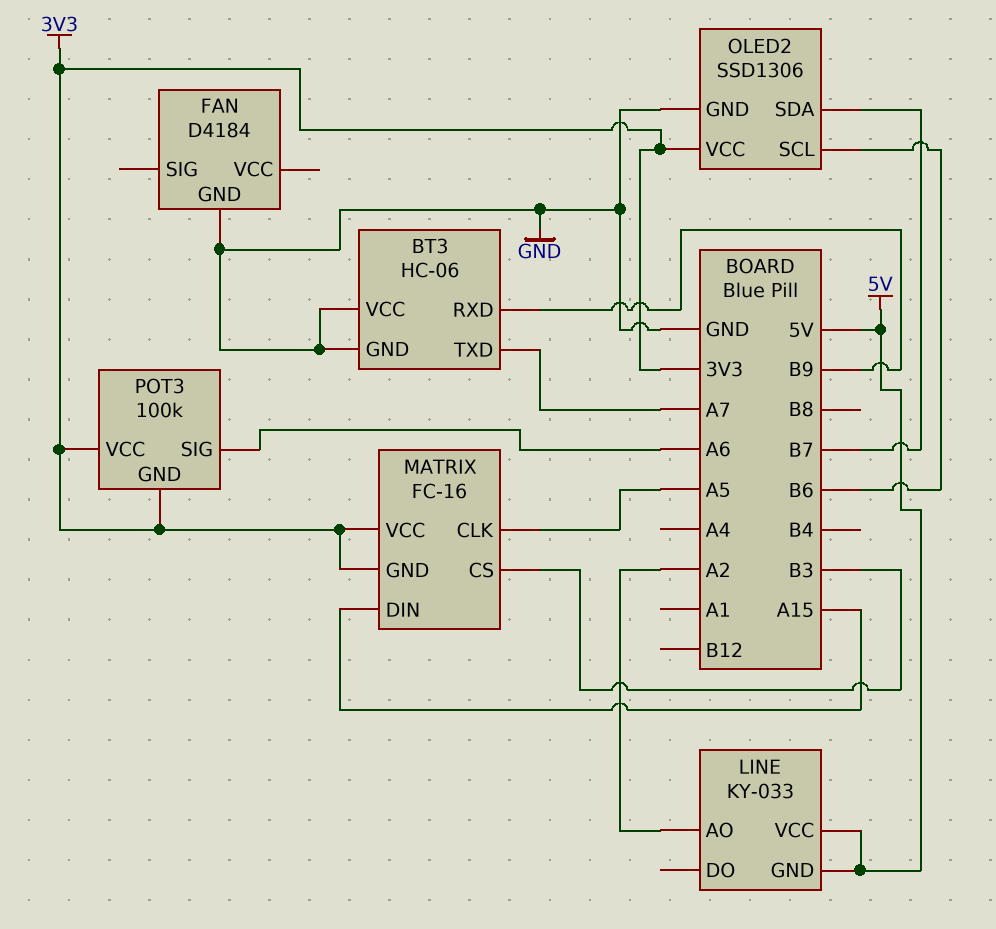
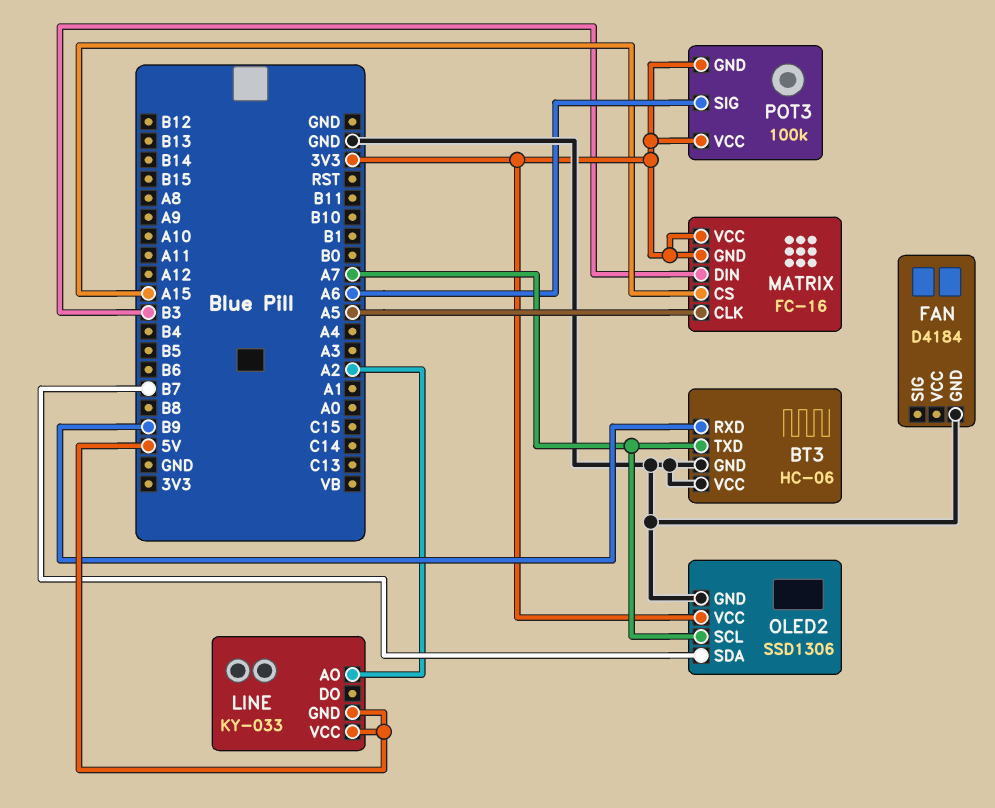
MATRIX pin CS: B3 -> A15
MATRIX pin DIN: A15 -> B3
OLED2 pin SCL: B6 -> A7

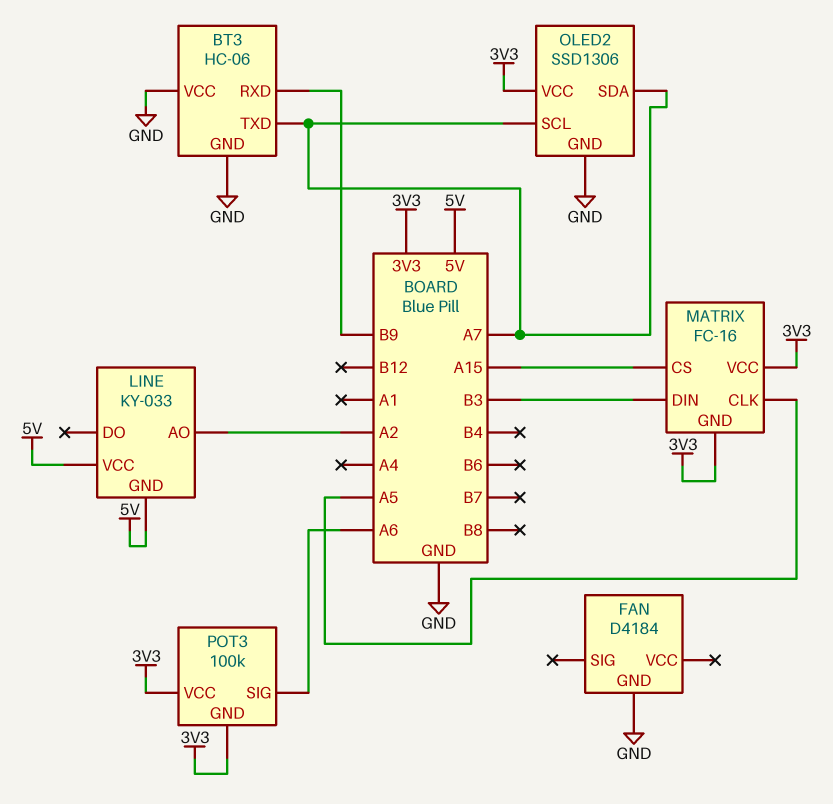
OLED2 pin SDA: B7 -> A7

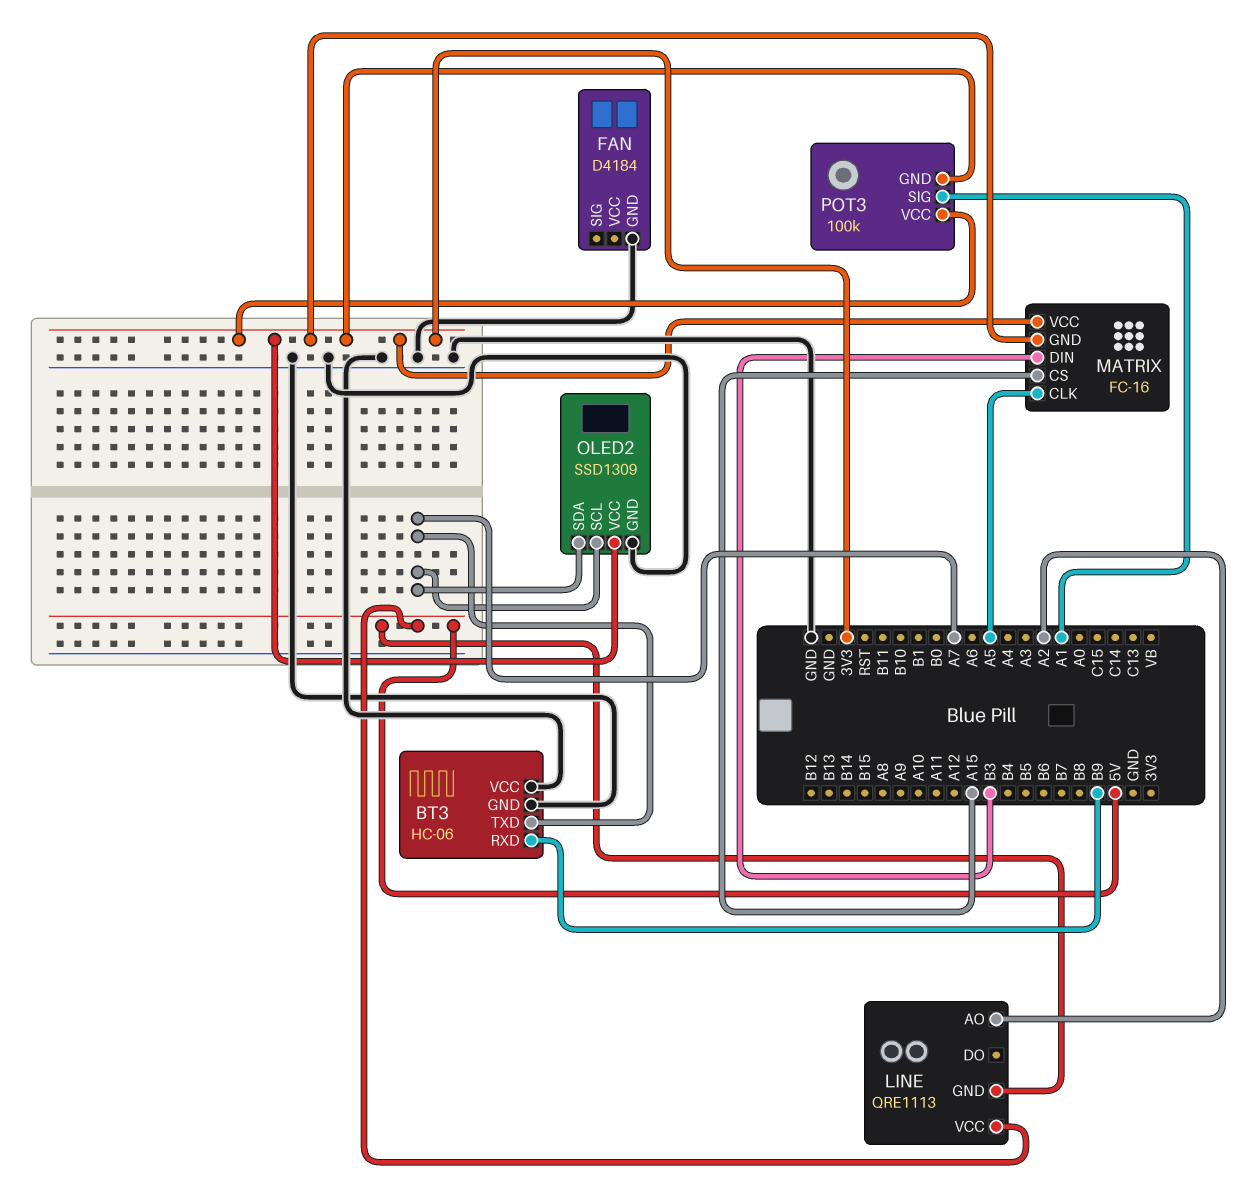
LINE: KY-033 -> QRE1113
OLED2: SSD1306 -> SSD1309
POT3 pin SIG: A6 -> A1

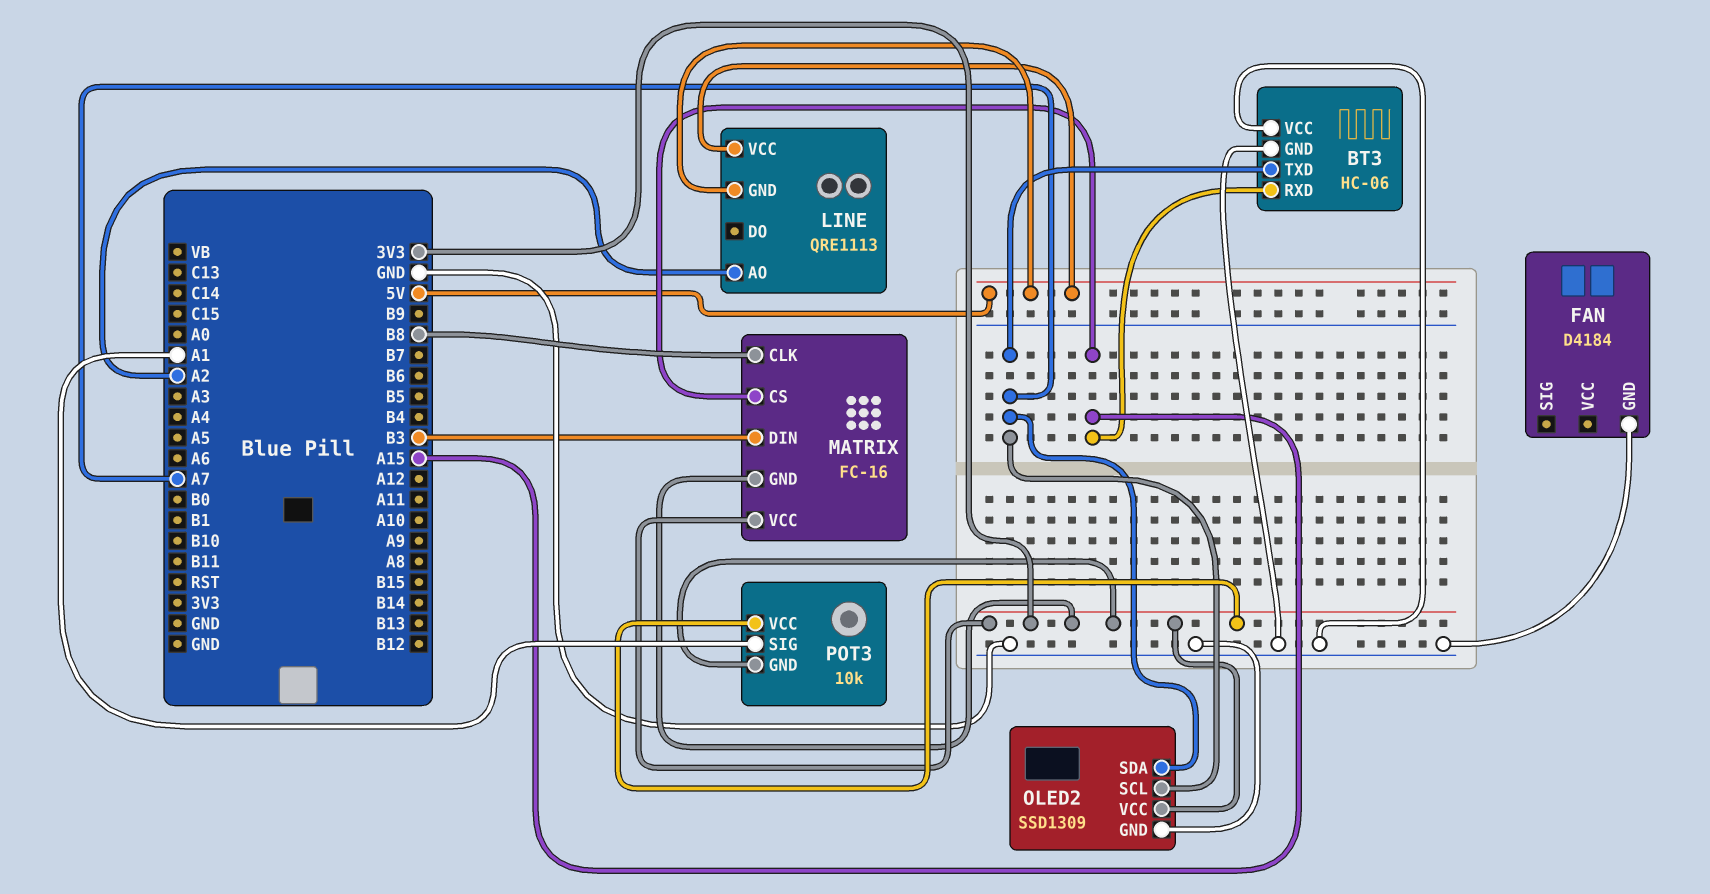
BT3 pin RXD: B9 -> A15
MATRIX pin CLK: A5 -> B8
POT3: 100k -> 10k

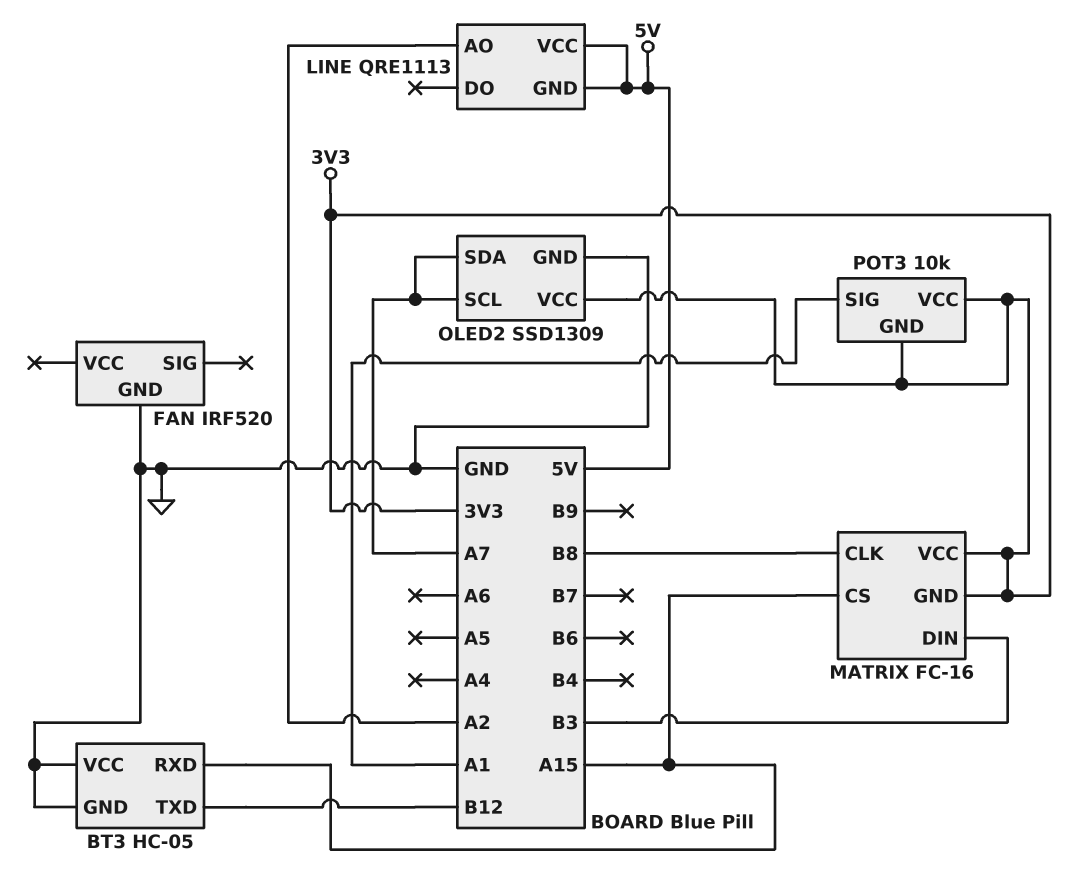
BT3: HC-06 -> HC-05
BT3 pin TXD: A7 -> B12
FAN: D4184 -> IRF520

